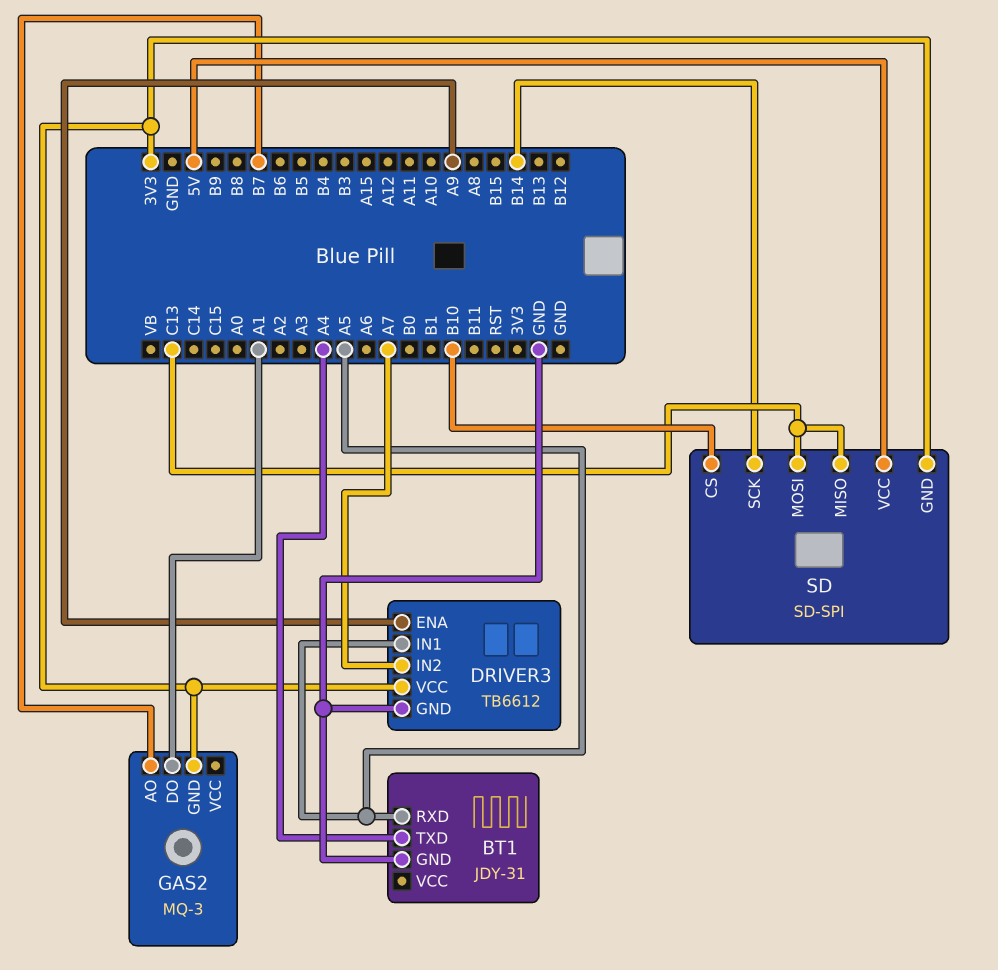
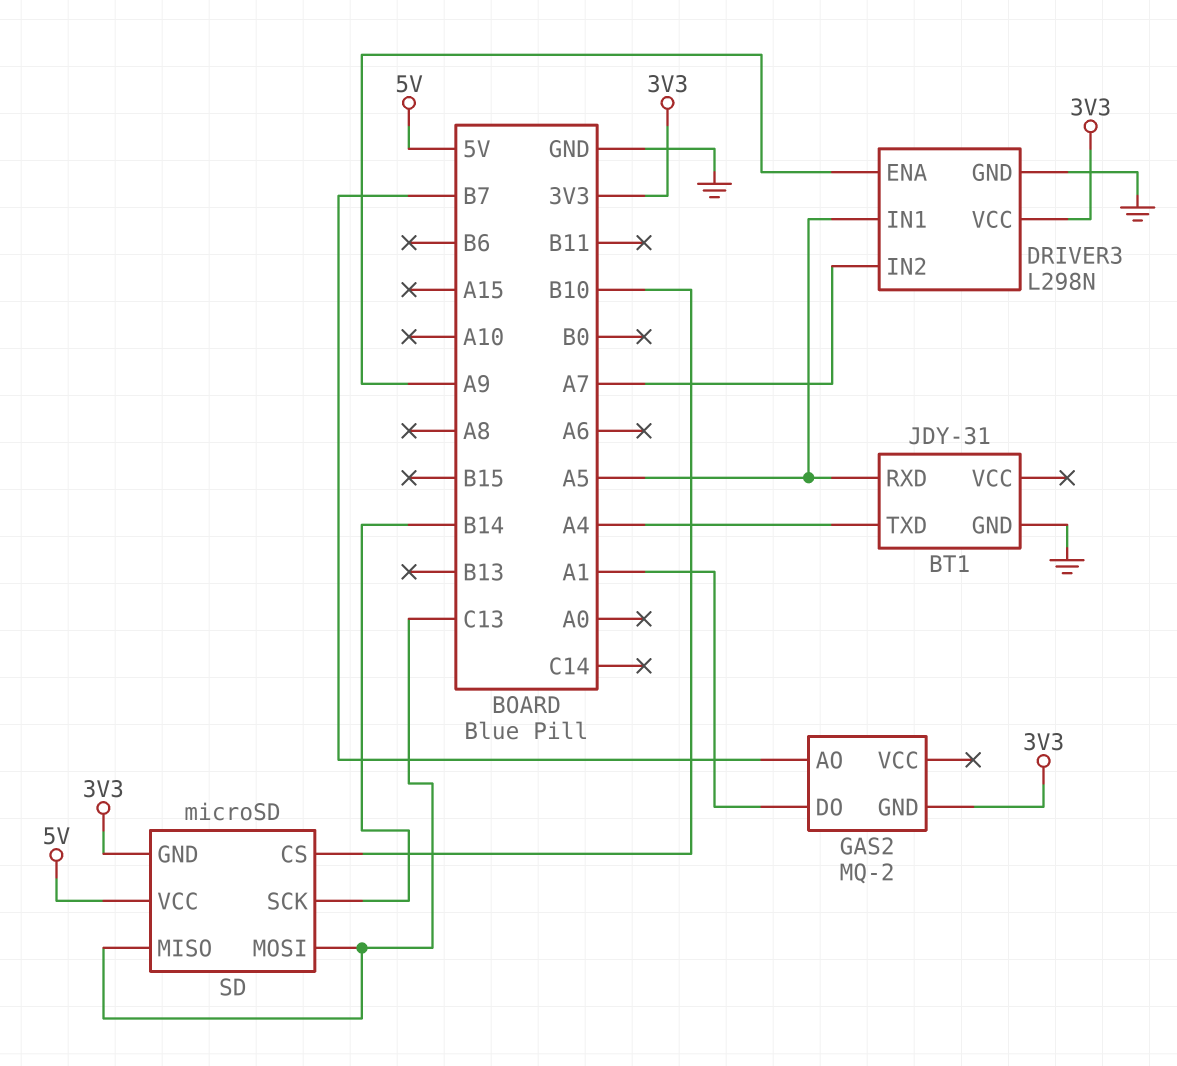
DRIVER3: TB6612 -> L298N
GAS2: MQ-3 -> MQ-2
SD: SD-SPI -> microSD

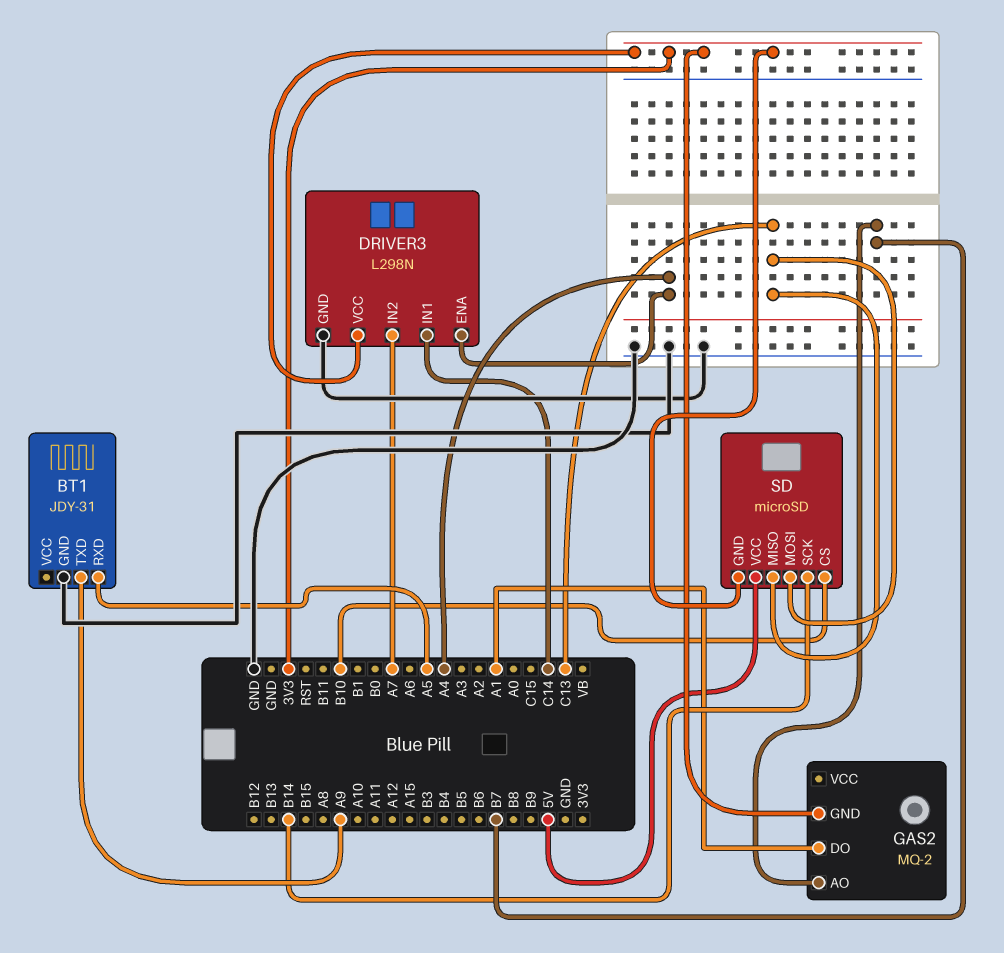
BT1 pin TXD: A4 -> A9
DRIVER3 pin ENA: A9 -> A4
DRIVER3 pin IN1: A5 -> C14

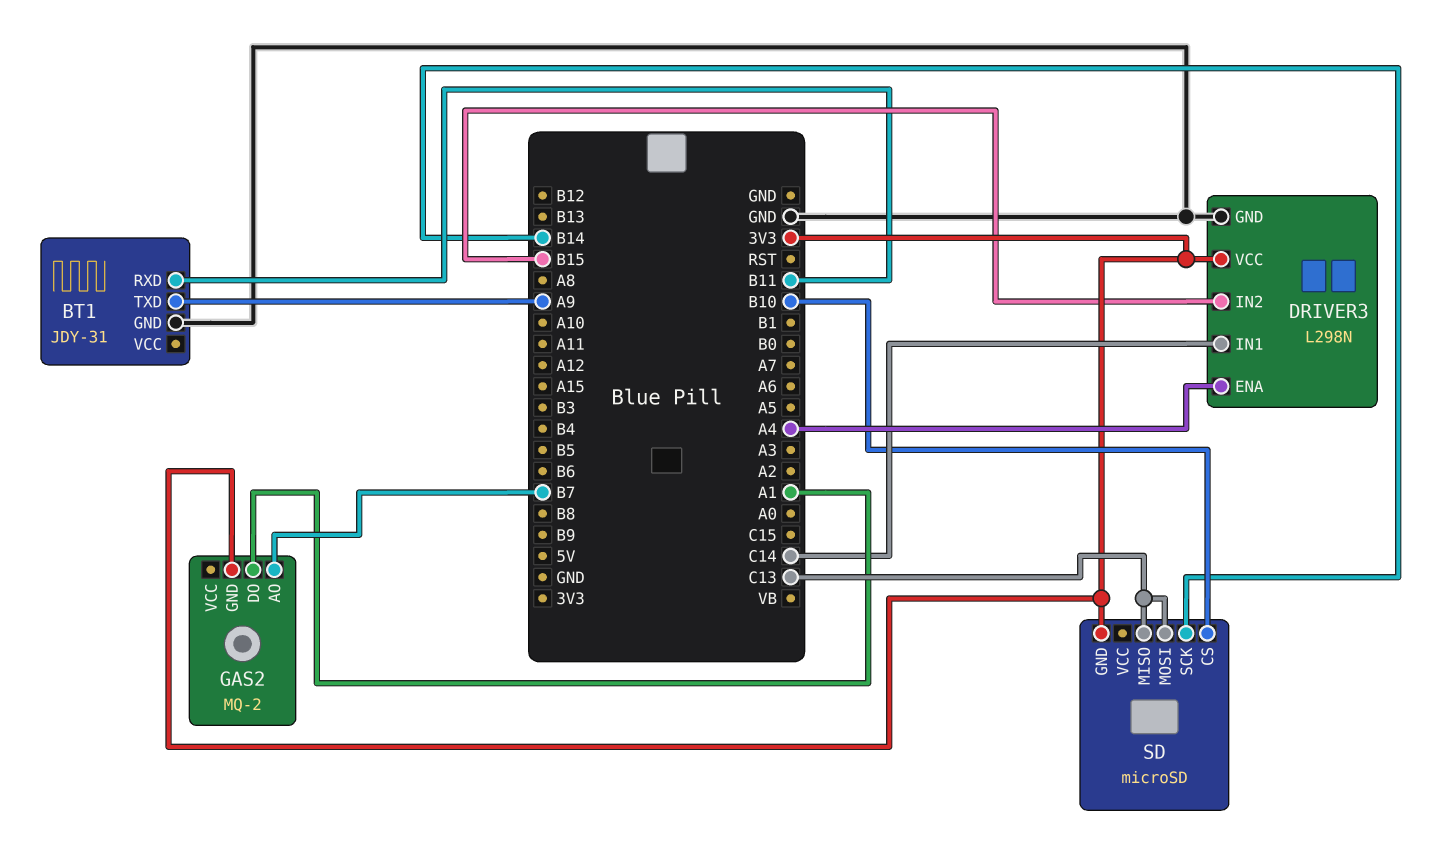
BT1 pin RXD: A5 -> B11
DRIVER3 pin IN2: A7 -> B15
SD pin VCC: 5V -> none

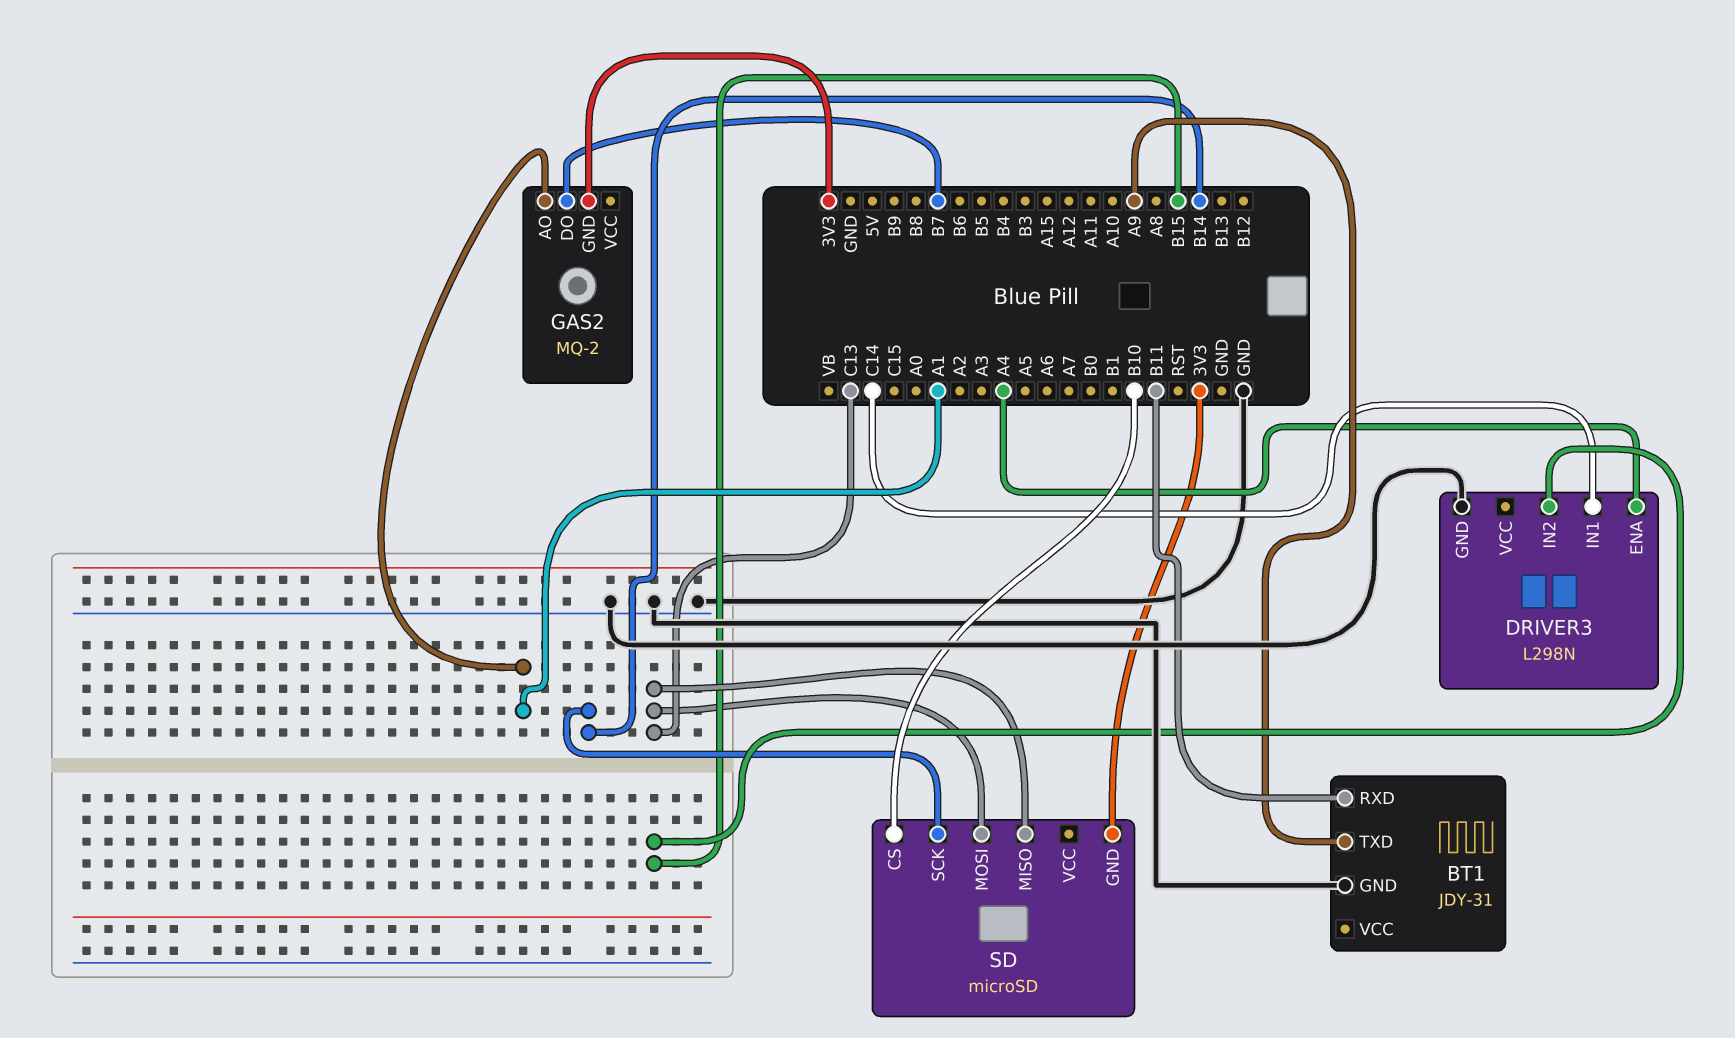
DRIVER3 pin VCC: 3V3 -> none
GAS2 pin AO: B7 -> A1
GAS2 pin DO: A1 -> B7

